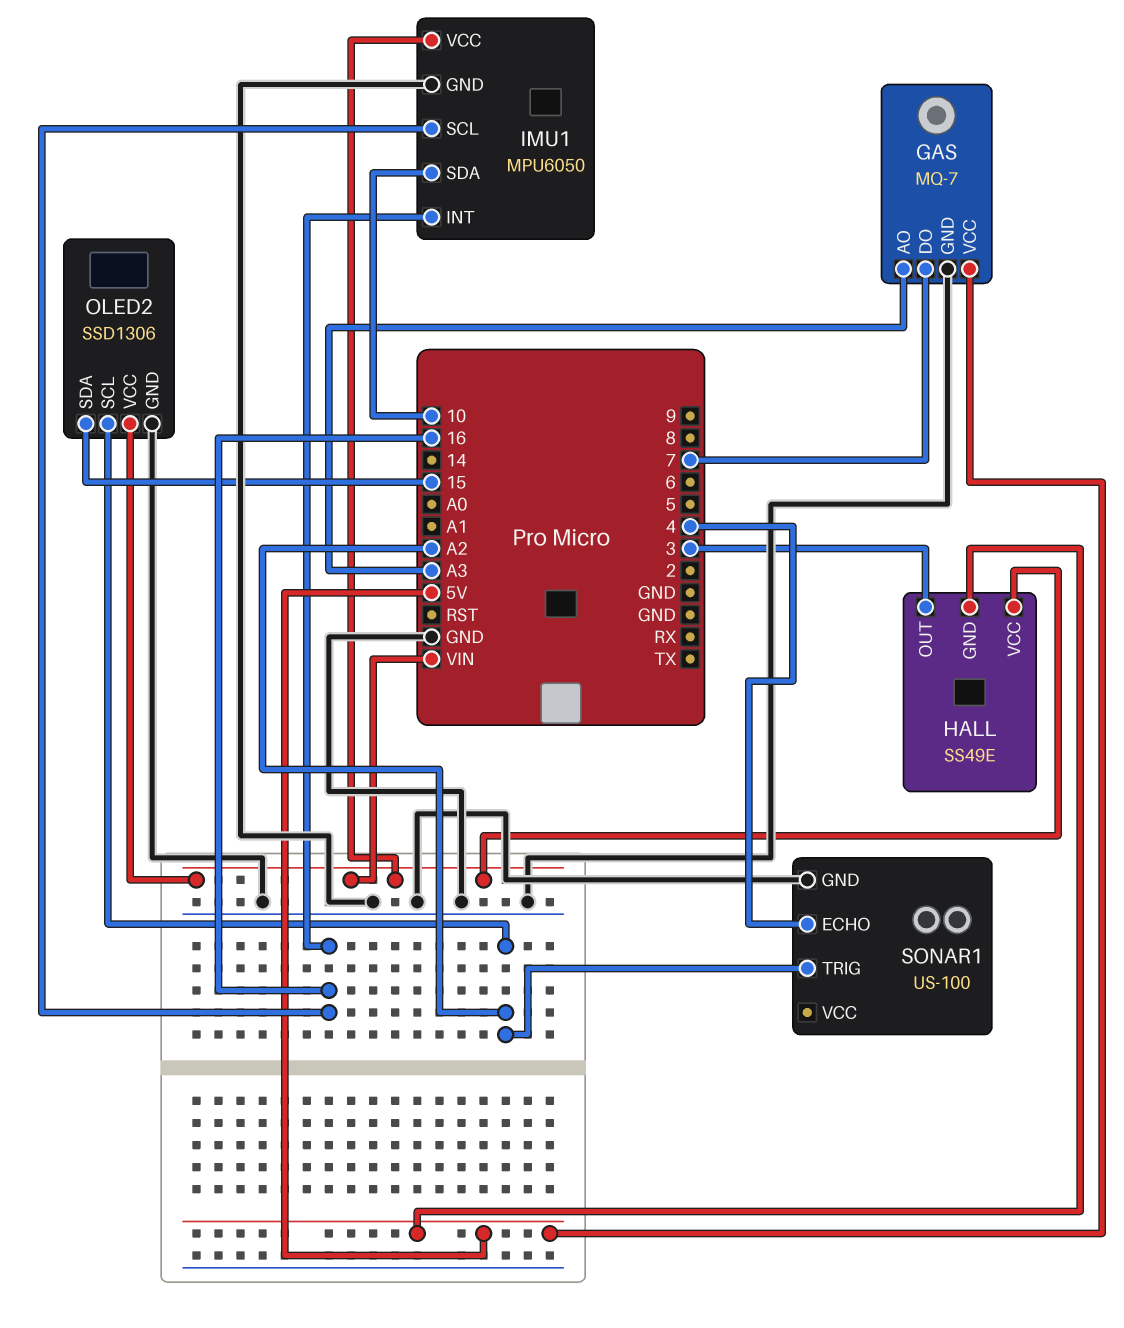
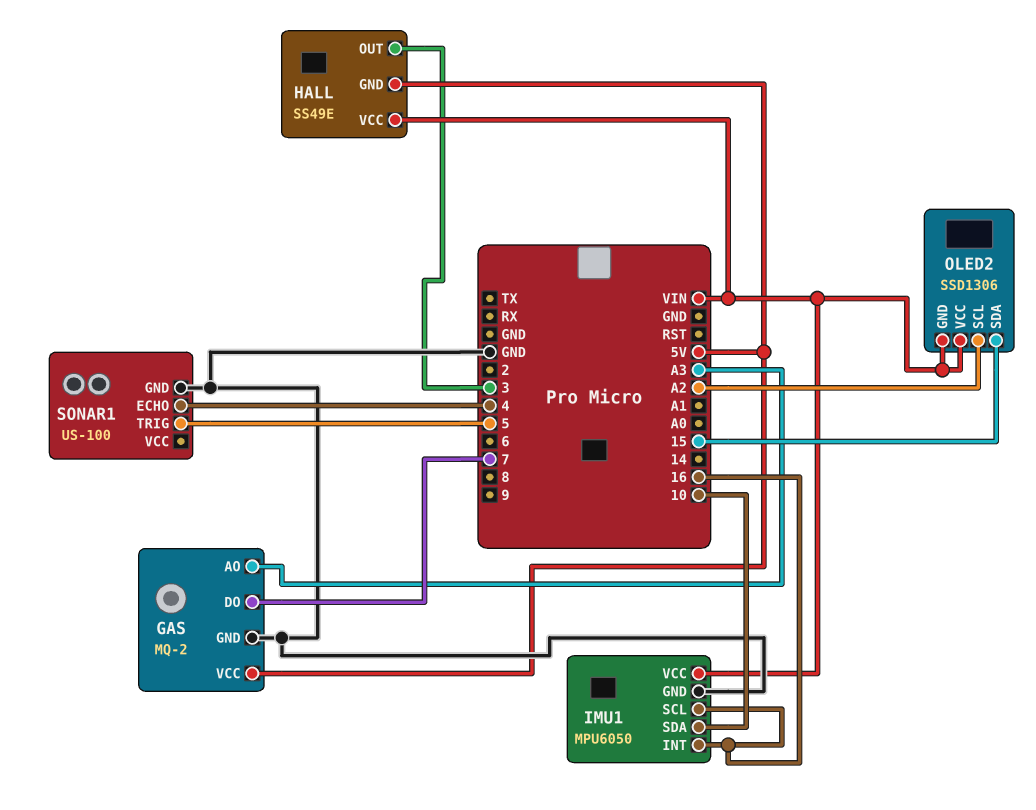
GAS: MQ-7 -> MQ-2
OLED2 pin GND: GND -> VIN
SONAR1 pin TRIG: A2 -> 5

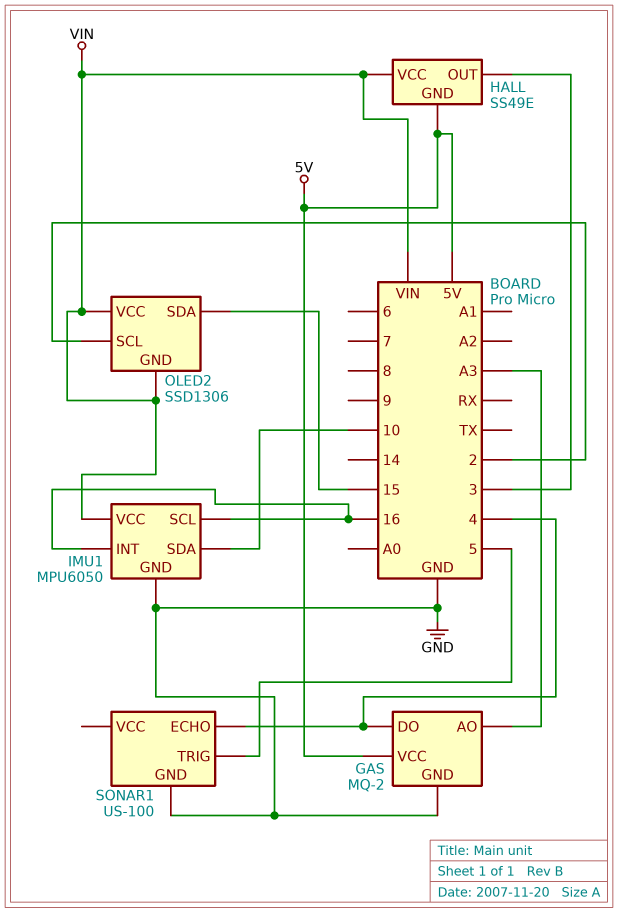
GAS pin DO: 7 -> 4
OLED2 pin SCL: A2 -> 2

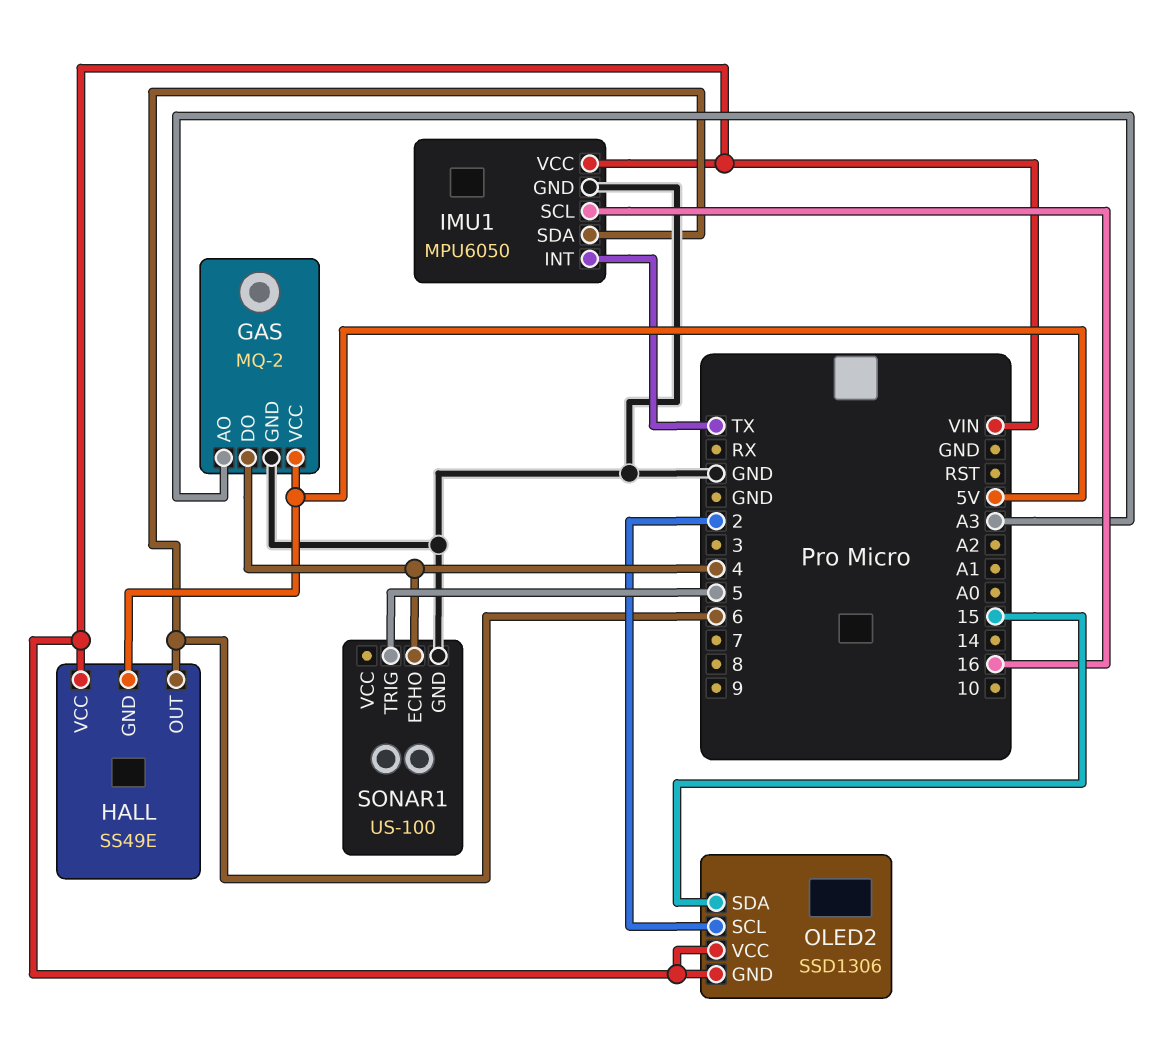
HALL pin OUT: 3 -> 6
IMU1 pin INT: 16 -> TX
IMU1 pin SDA: 10 -> 6

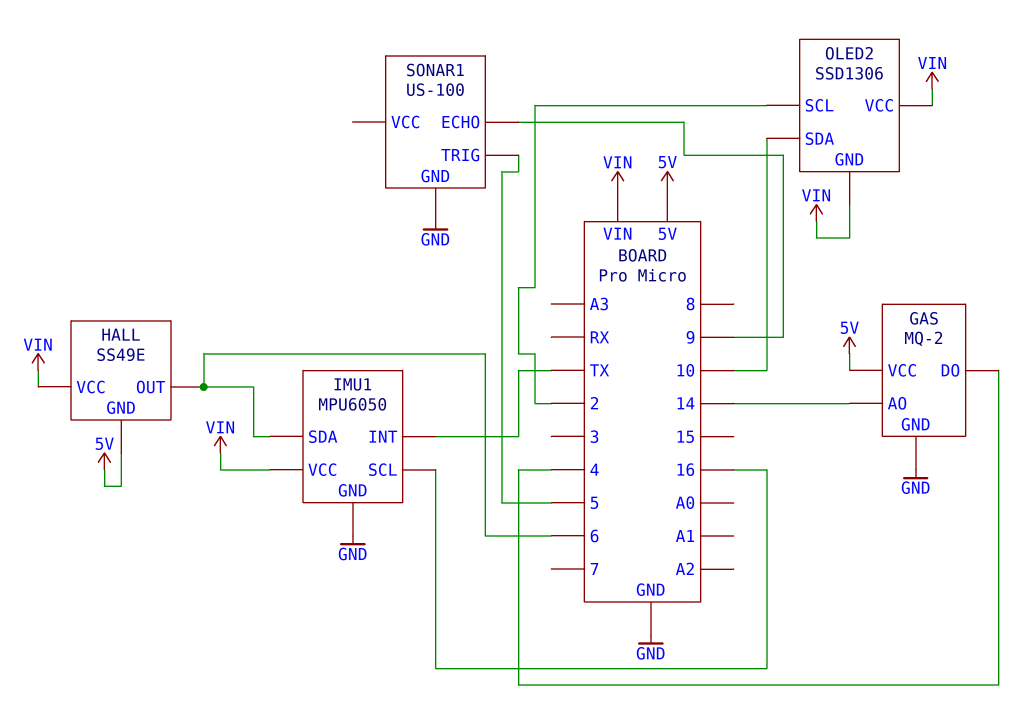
GAS pin AO: A3 -> 14
OLED2 pin SDA: 15 -> 10
SONAR1 pin ECHO: 4 -> 9

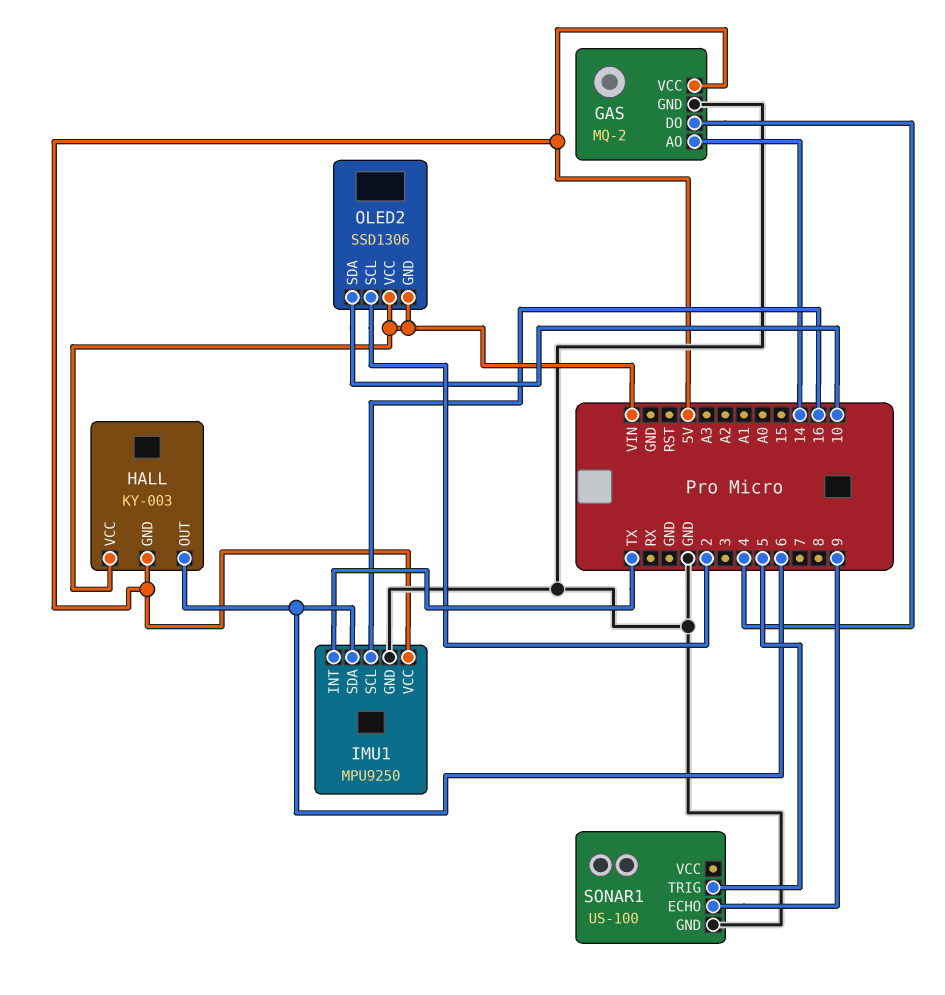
HALL: SS49E -> KY-003
IMU1: MPU6050 -> MPU9250
IMU1 pin VCC: VIN -> 5V

